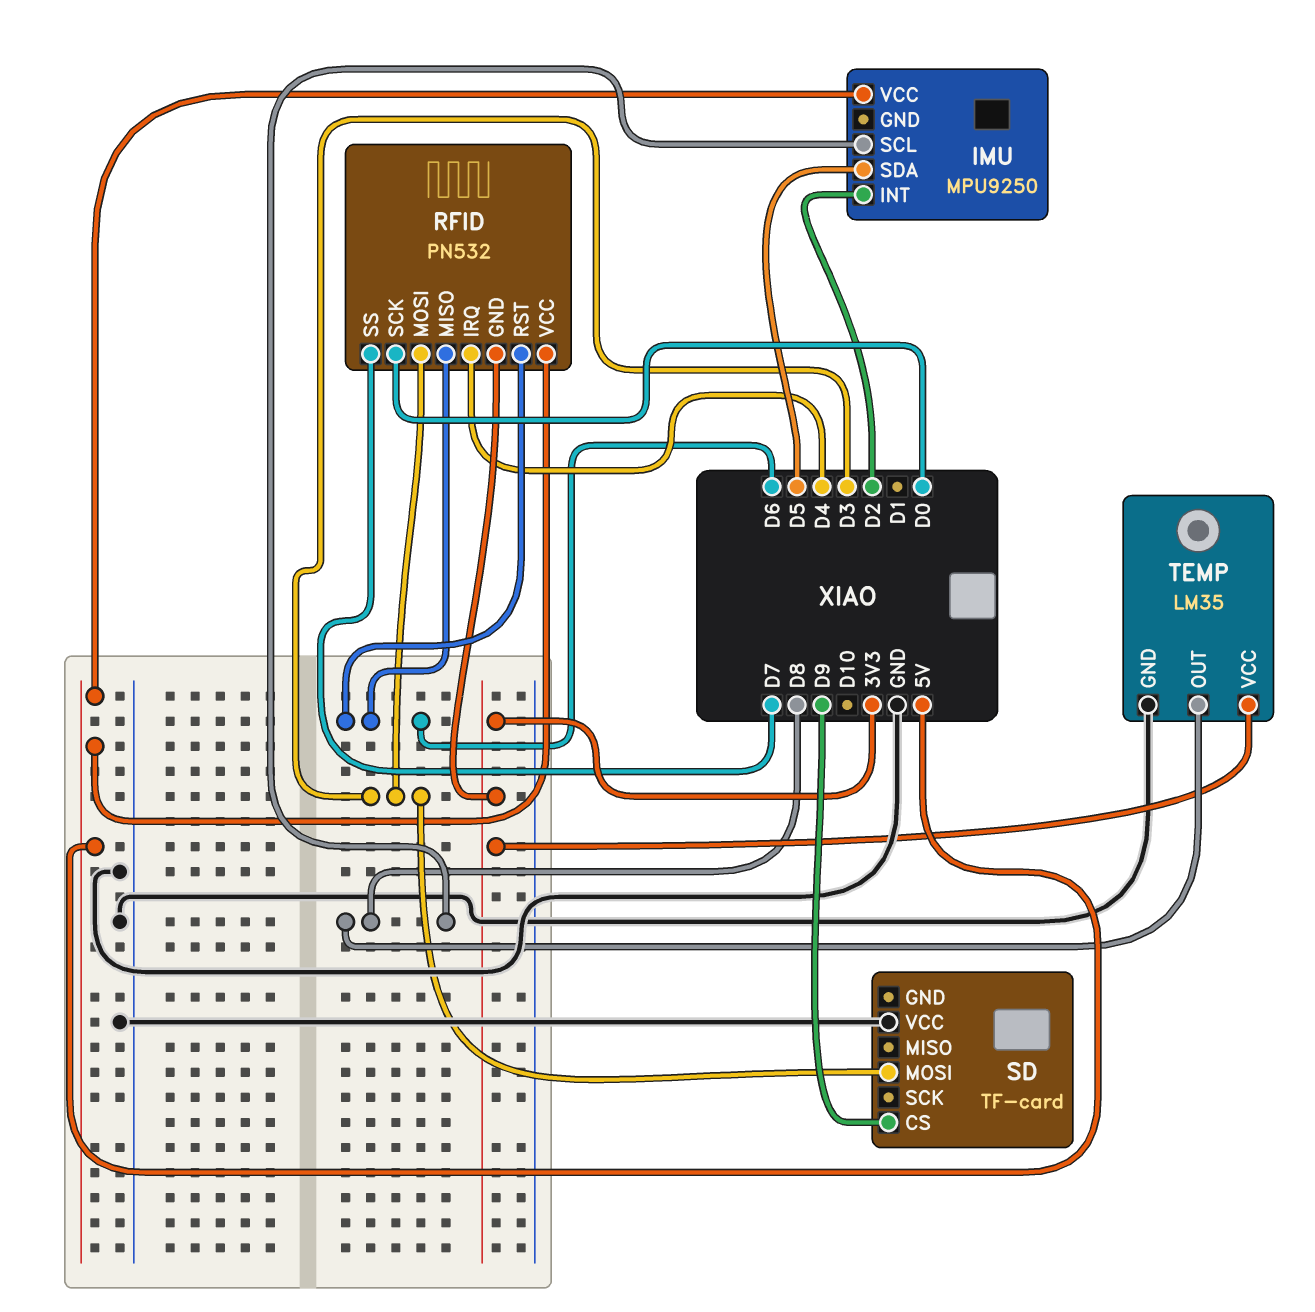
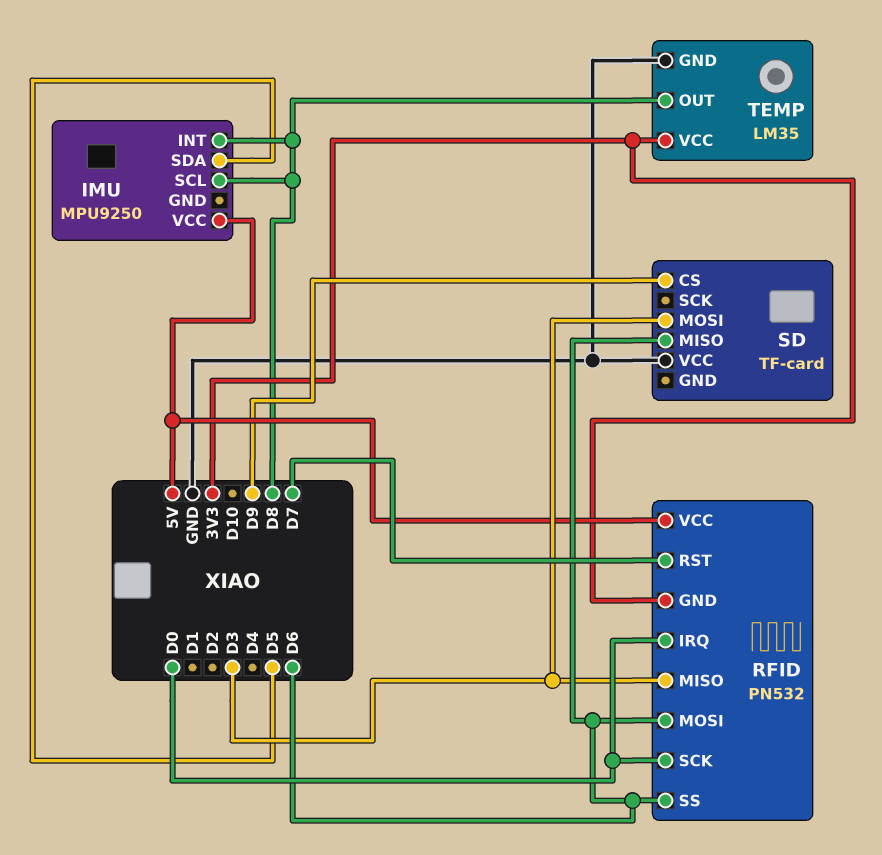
IMU pin INT: D2 -> D8
RFID pin IRQ: D4 -> D0
RFID pin MISO: D6 -> D3
RFID pin MOSI: D3 -> D6
RFID pin RST: D6 -> D7
RFID pin SS: D7 -> D6
SD pin MISO: none -> D6

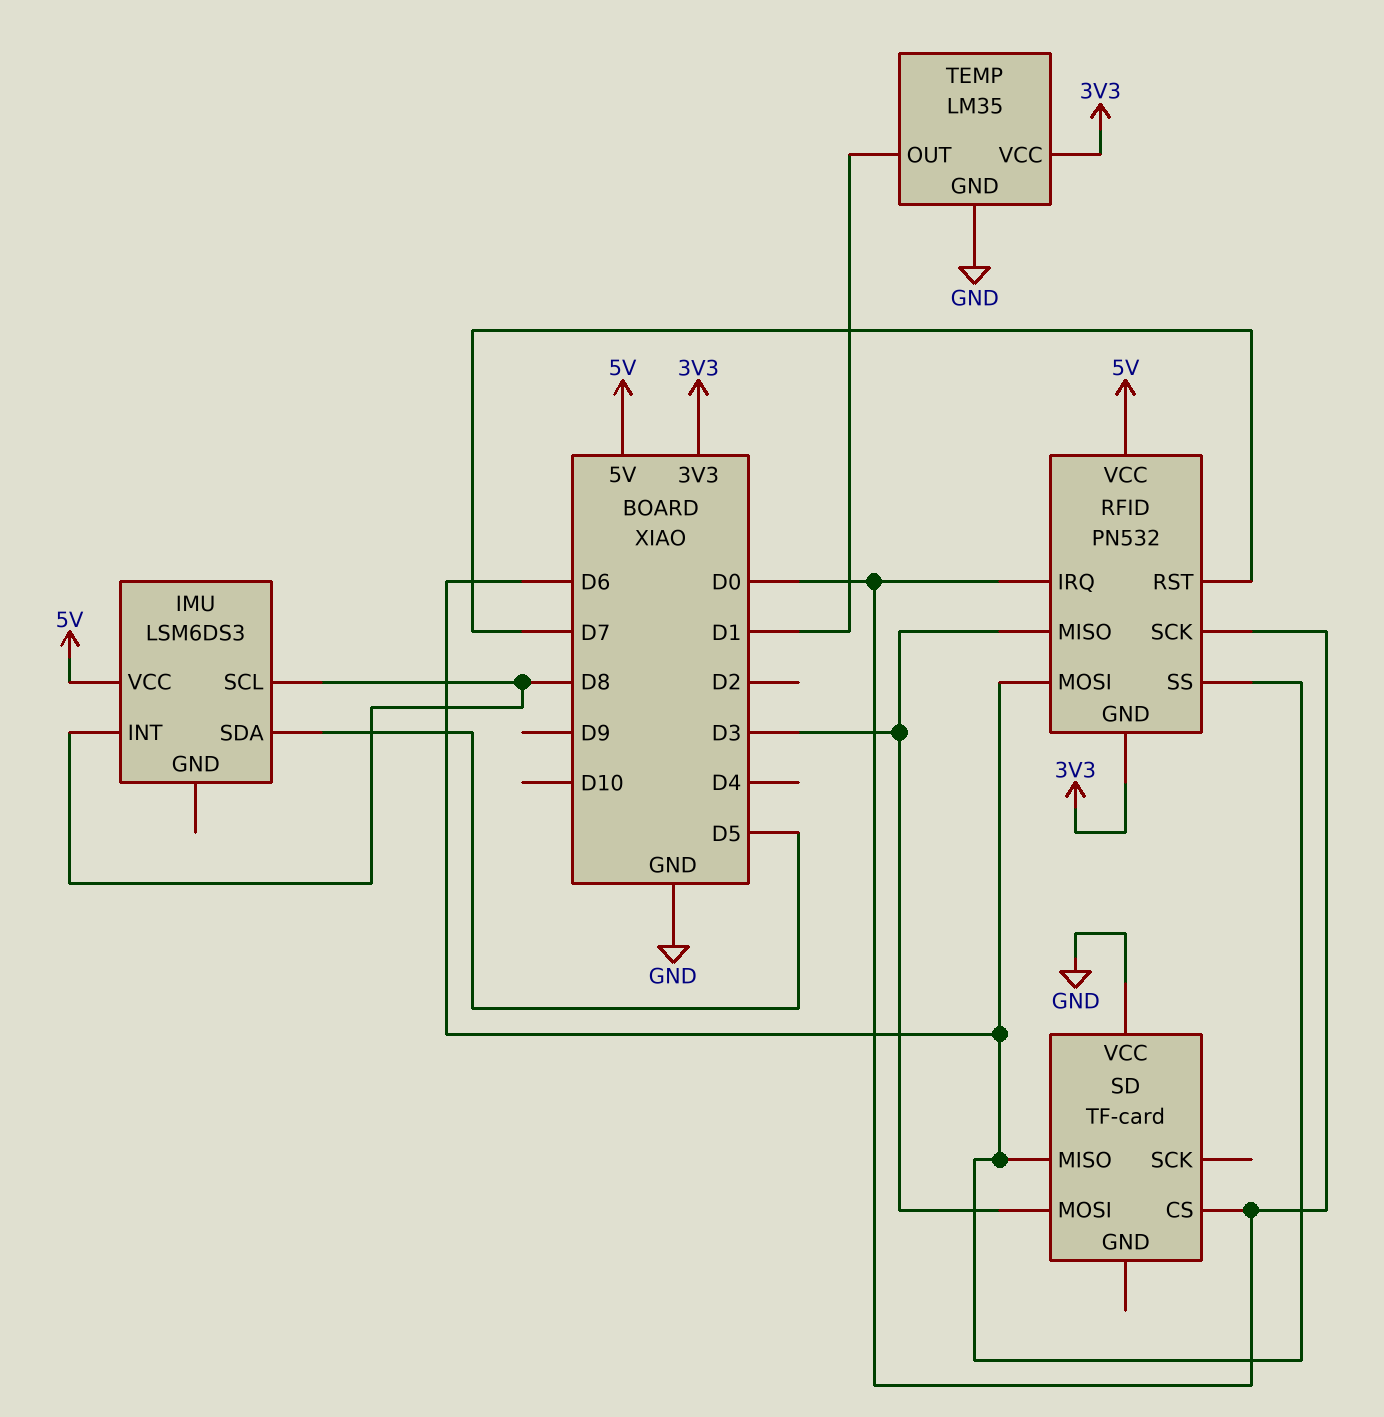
IMU: MPU9250 -> LSM6DS3
SD pin CS: D9 -> D0
TEMP pin OUT: D8 -> D1

